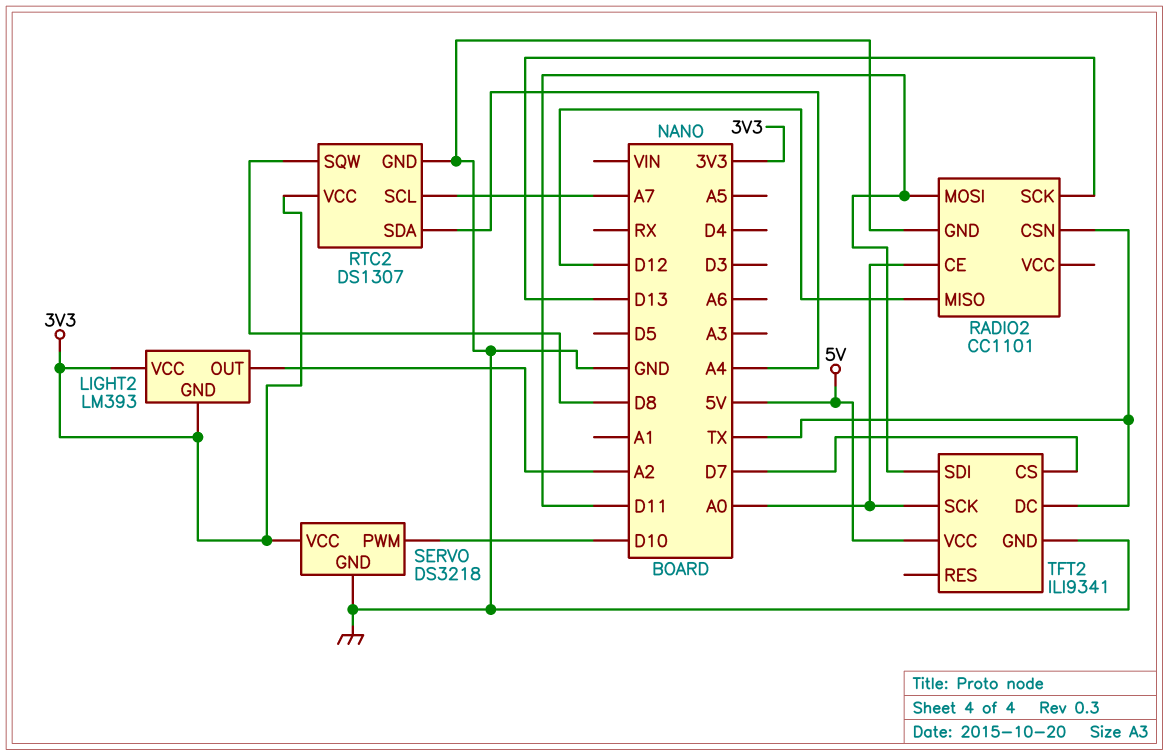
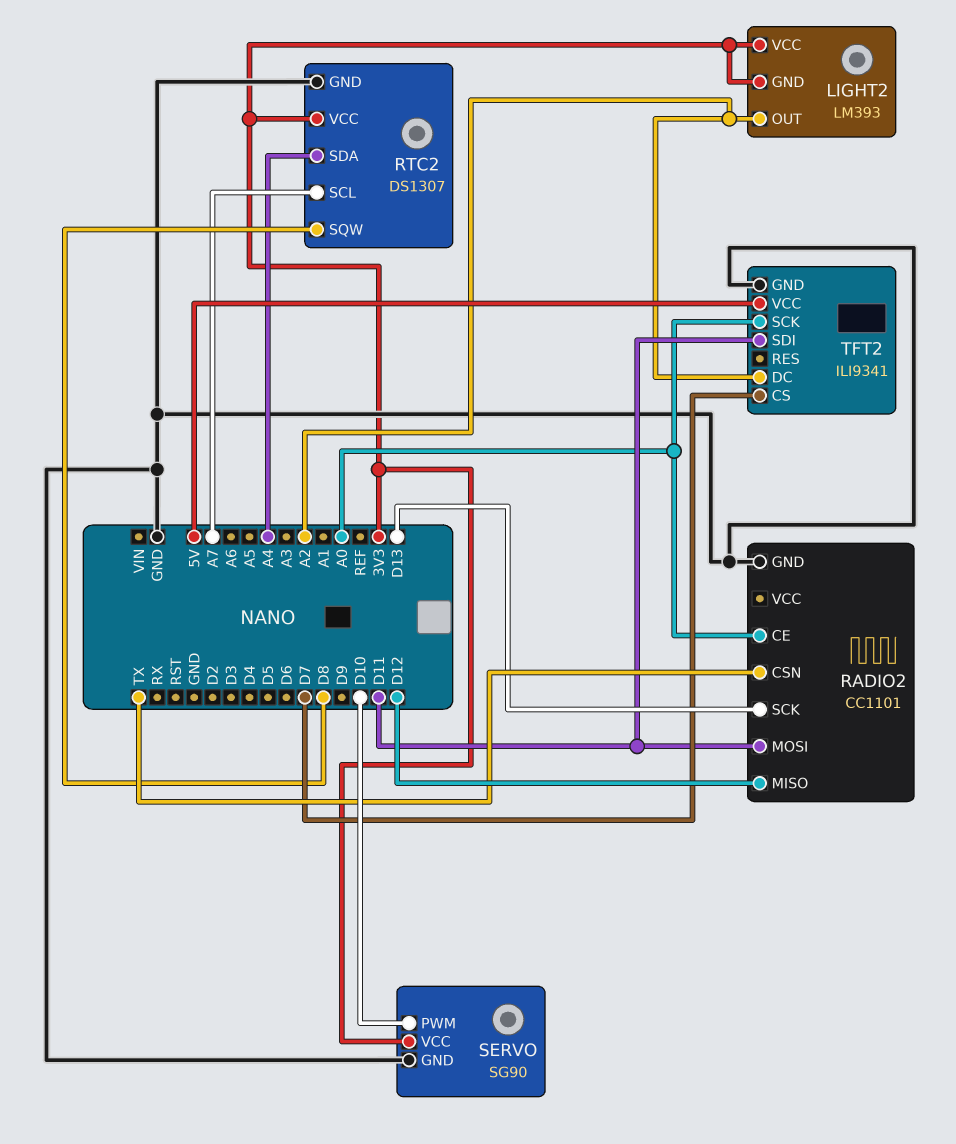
SERVO: DS3218 -> SG90
TFT2 pin DC: TX -> A2

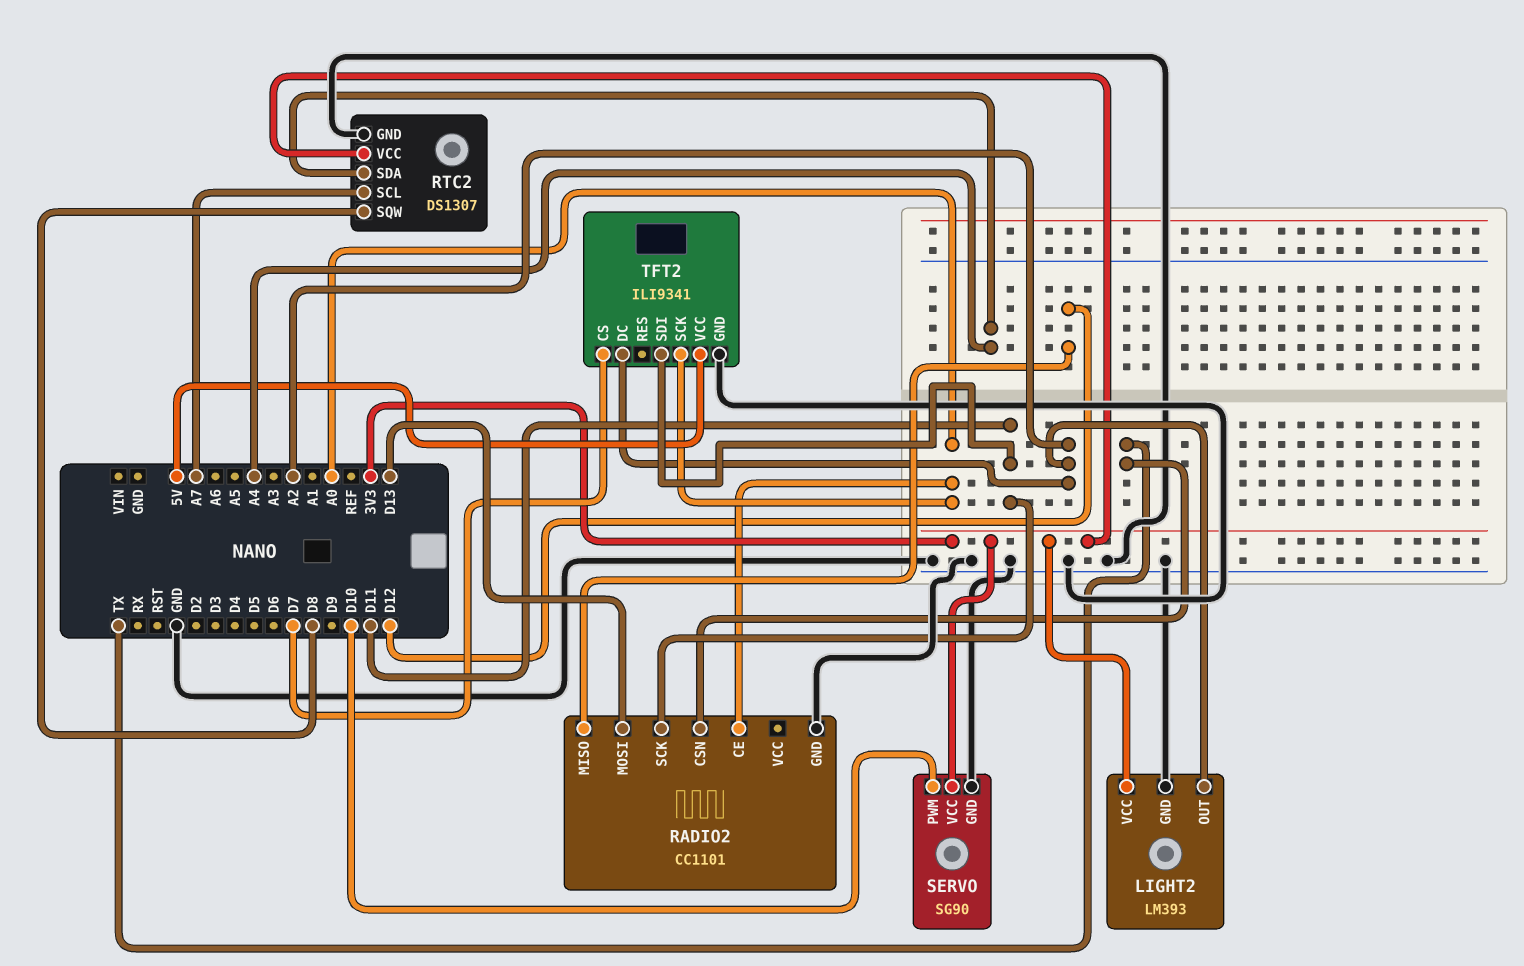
LIGHT2 pin GND: 3V3 -> GND
RADIO2 pin MOSI: D11 -> D13
RADIO2 pin SCK: D13 -> D11

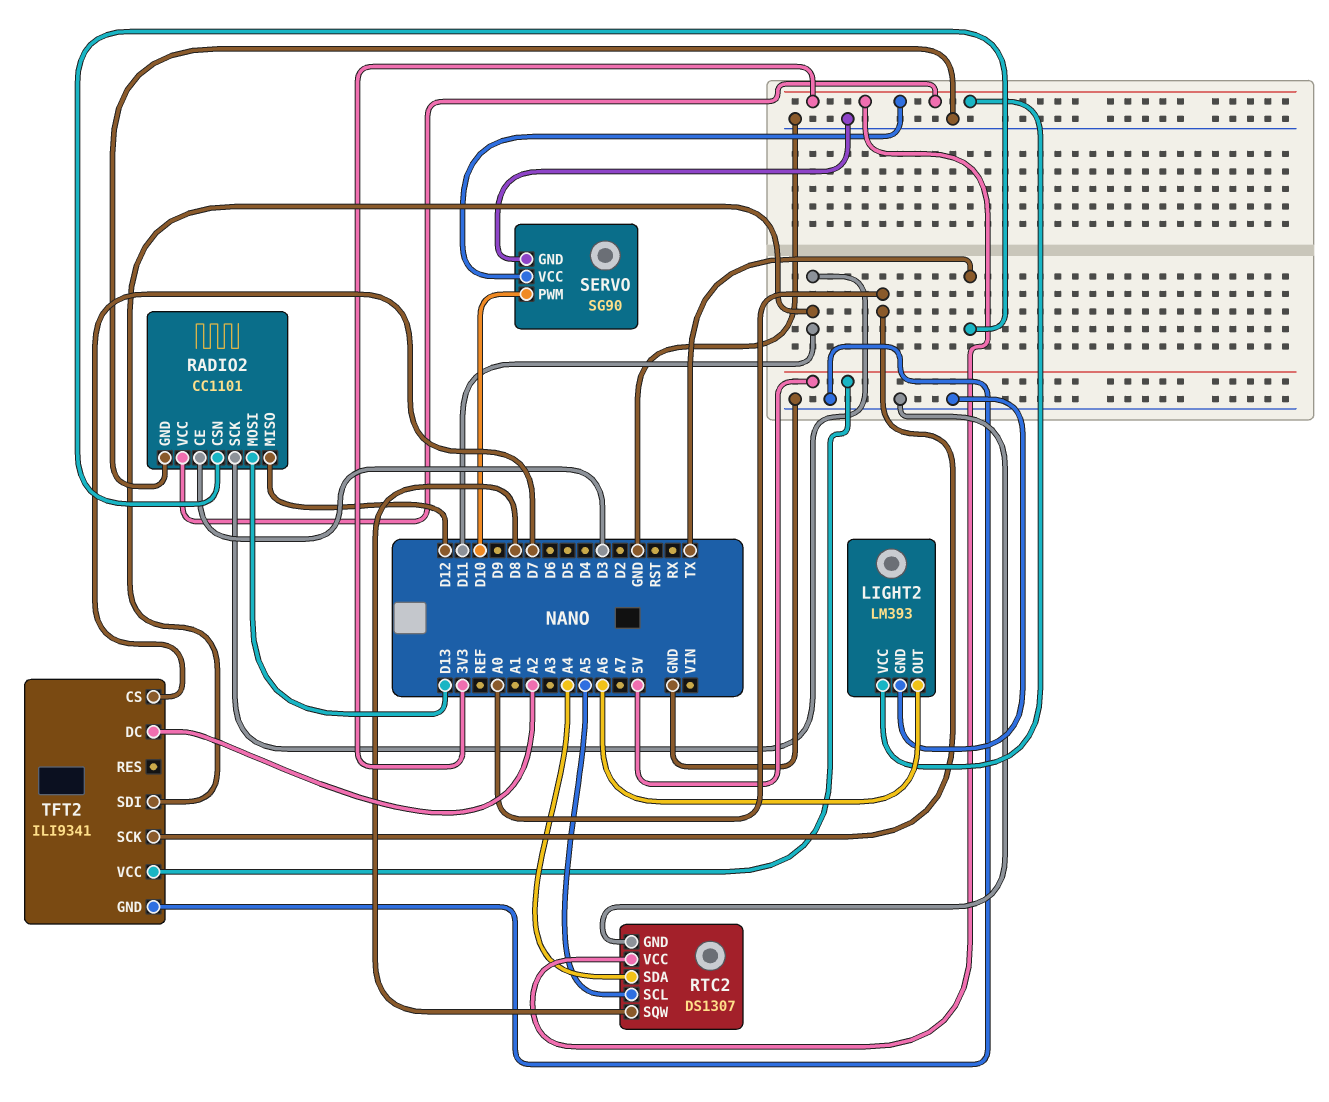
LIGHT2 pin OUT: A2 -> A6
RADIO2 pin CE: A0 -> D3
RADIO2 pin VCC: none -> 3V3
RTC2 pin SCL: A7 -> A5

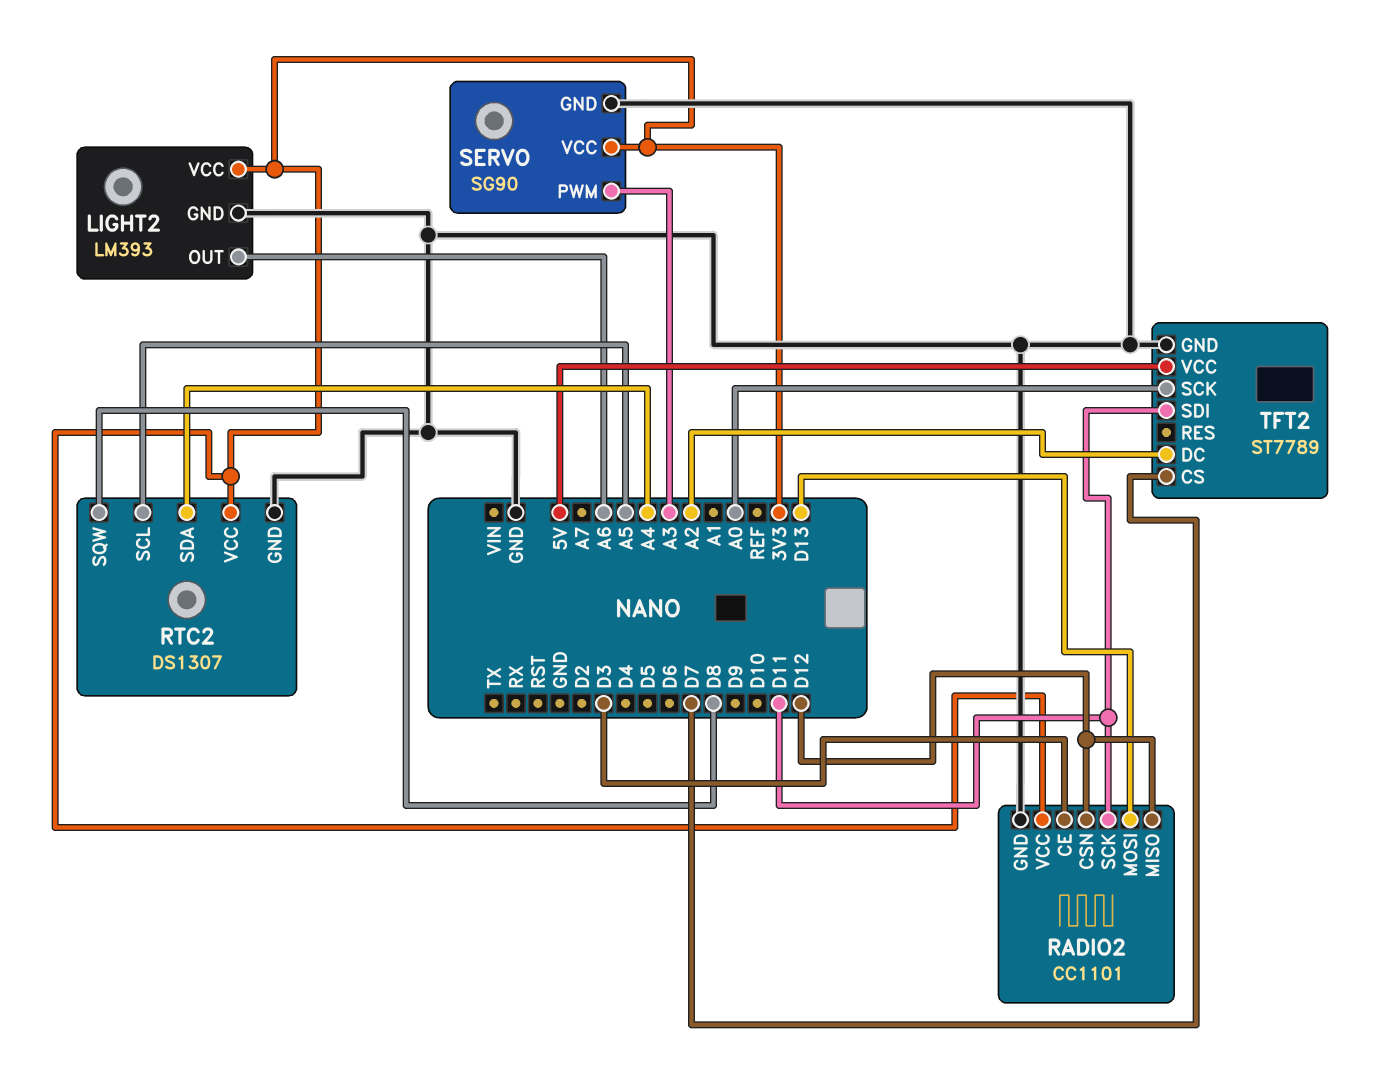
RADIO2 pin CSN: TX -> D12
SERVO pin PWM: D10 -> A3
TFT2: ILI9341 -> ST7789

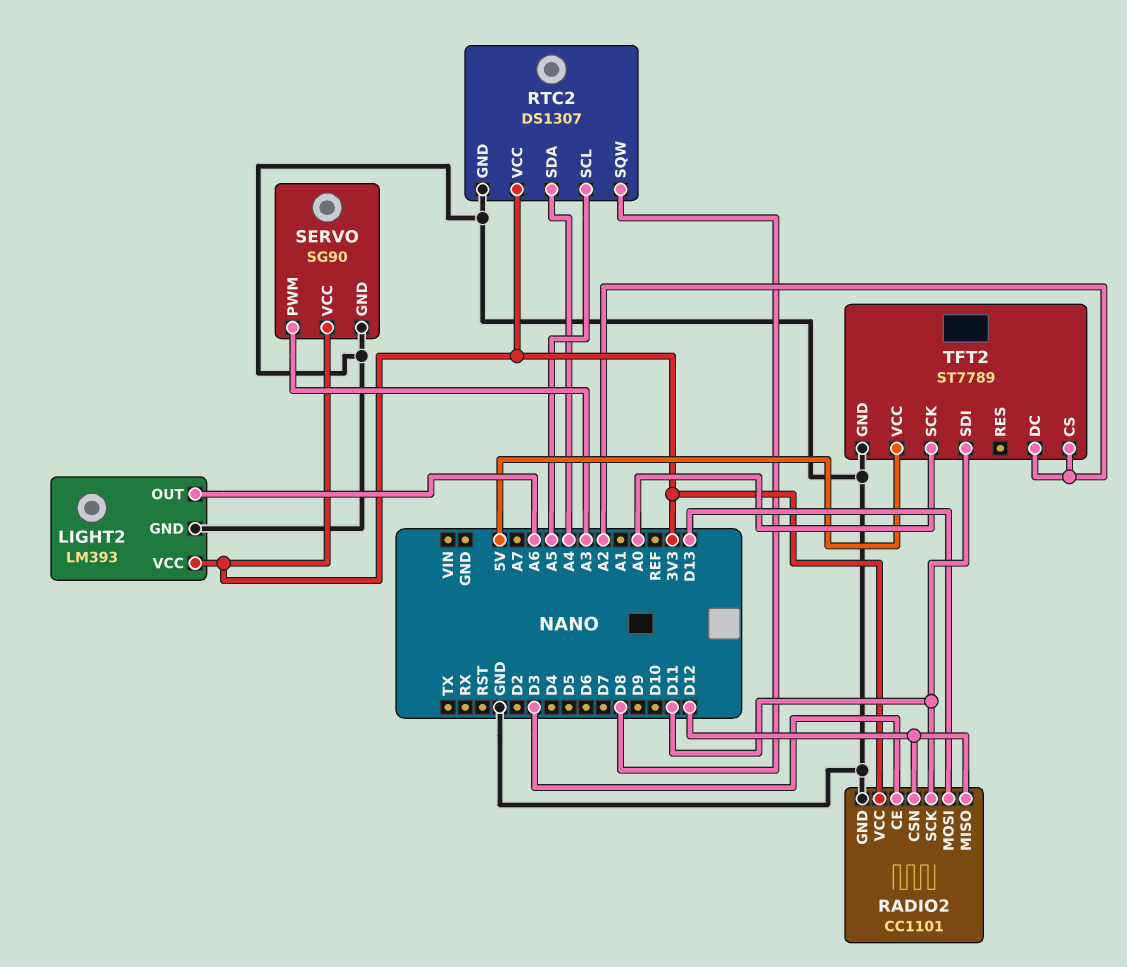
TFT2 pin CS: D7 -> A2

